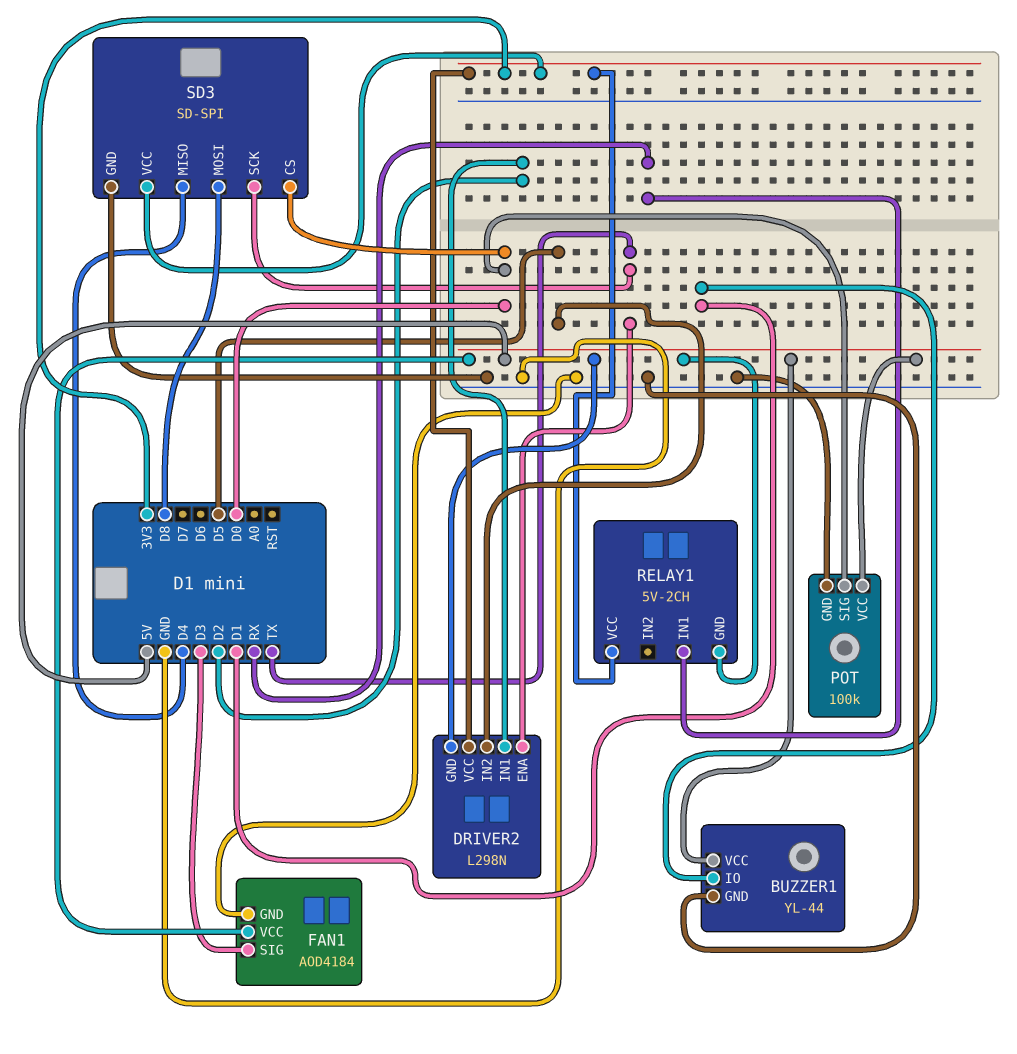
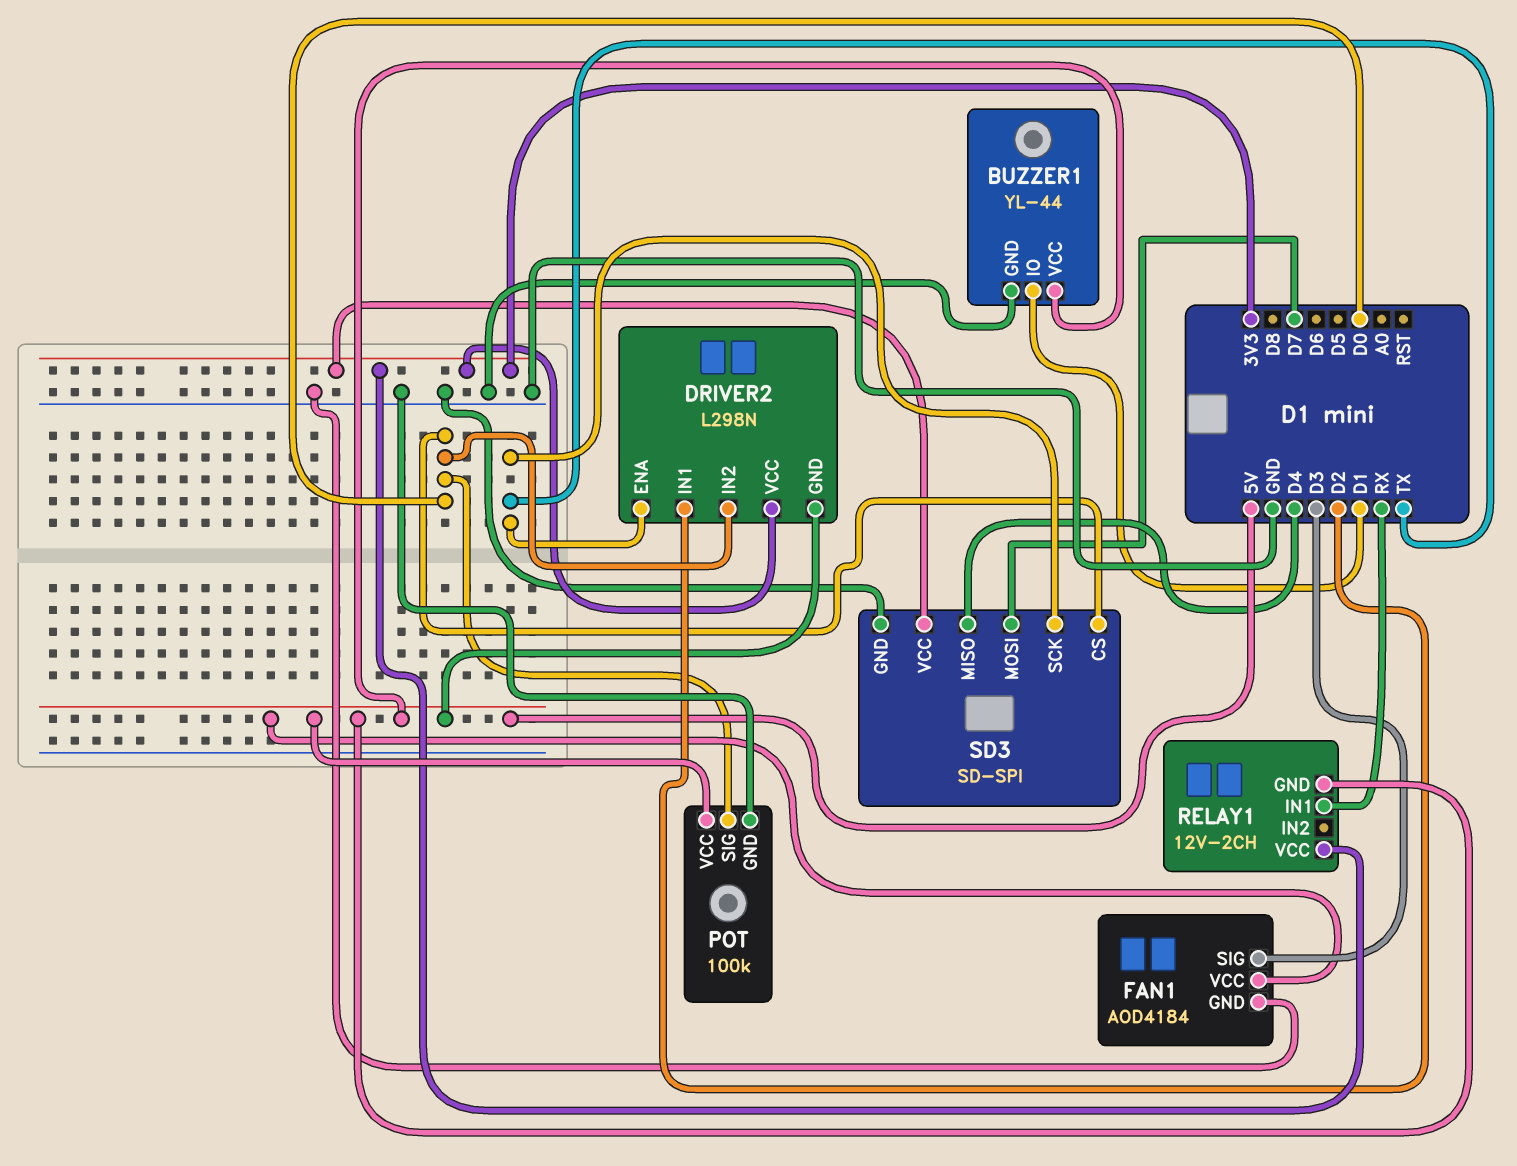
DRIVER2 pin IN2: D5 -> D0
RELAY1: 5V-2CH -> 12V-2CH
SD3 pin MOSI: D8 -> D7

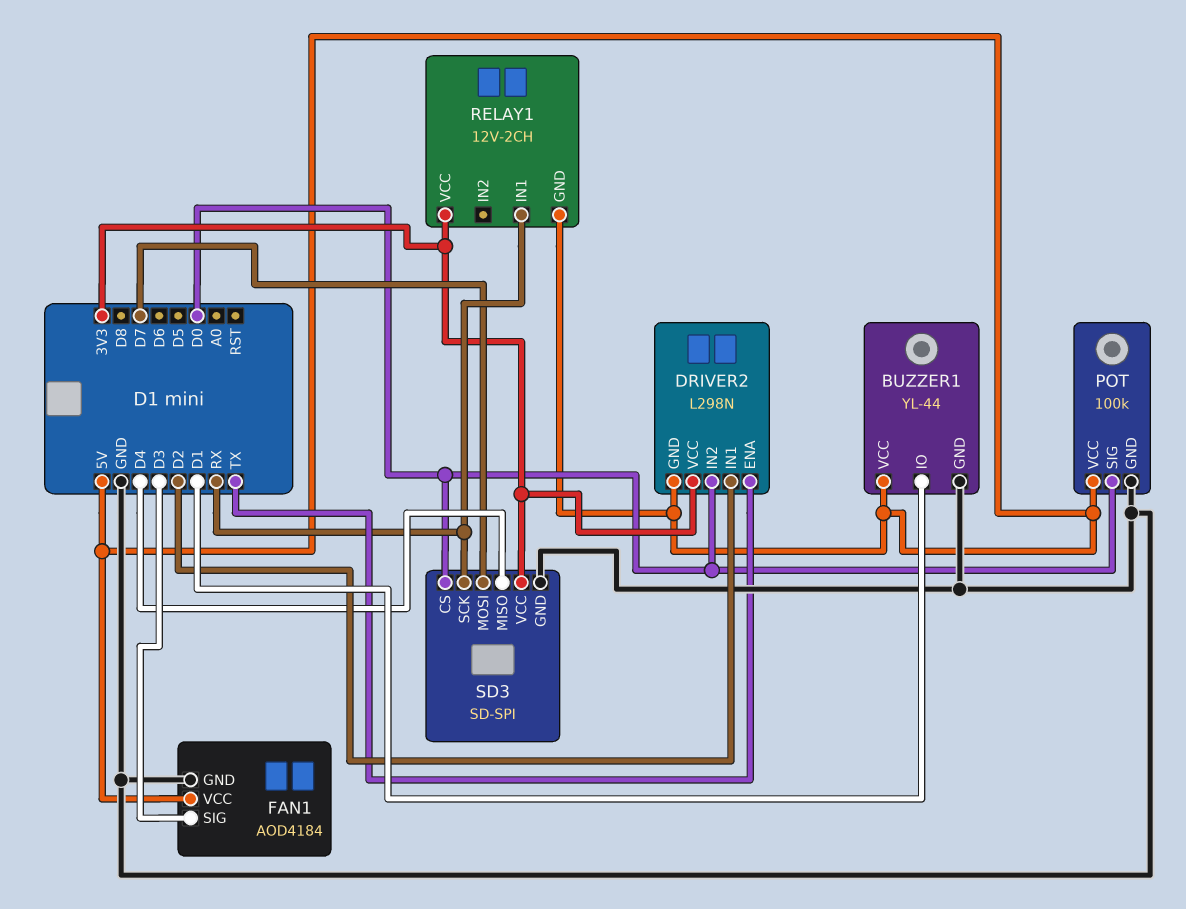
SD3 pin SCK: TX -> RX

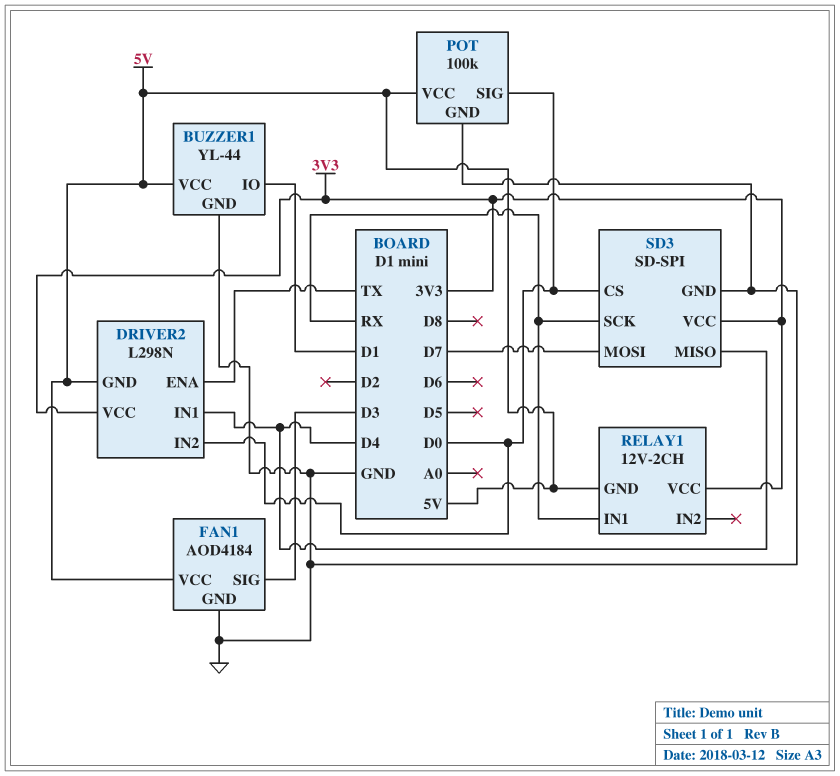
DRIVER2 pin IN1: D2 -> D4

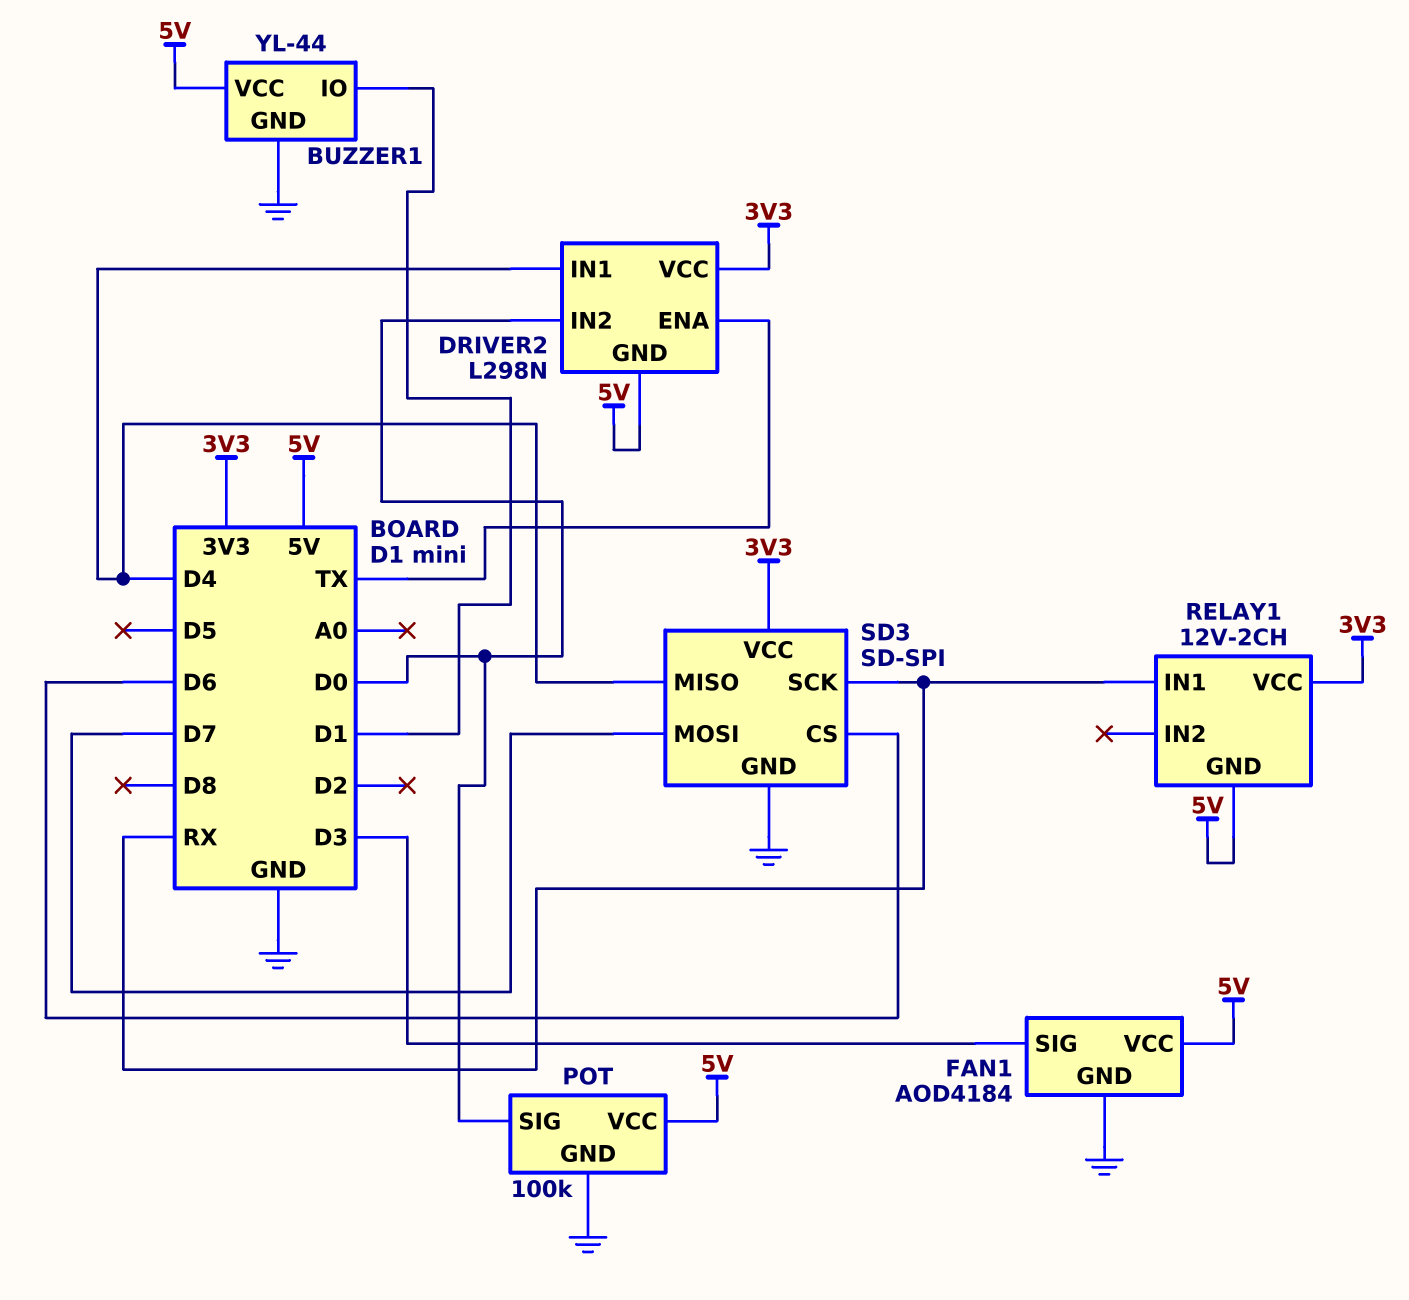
SD3 pin CS: D0 -> D6

